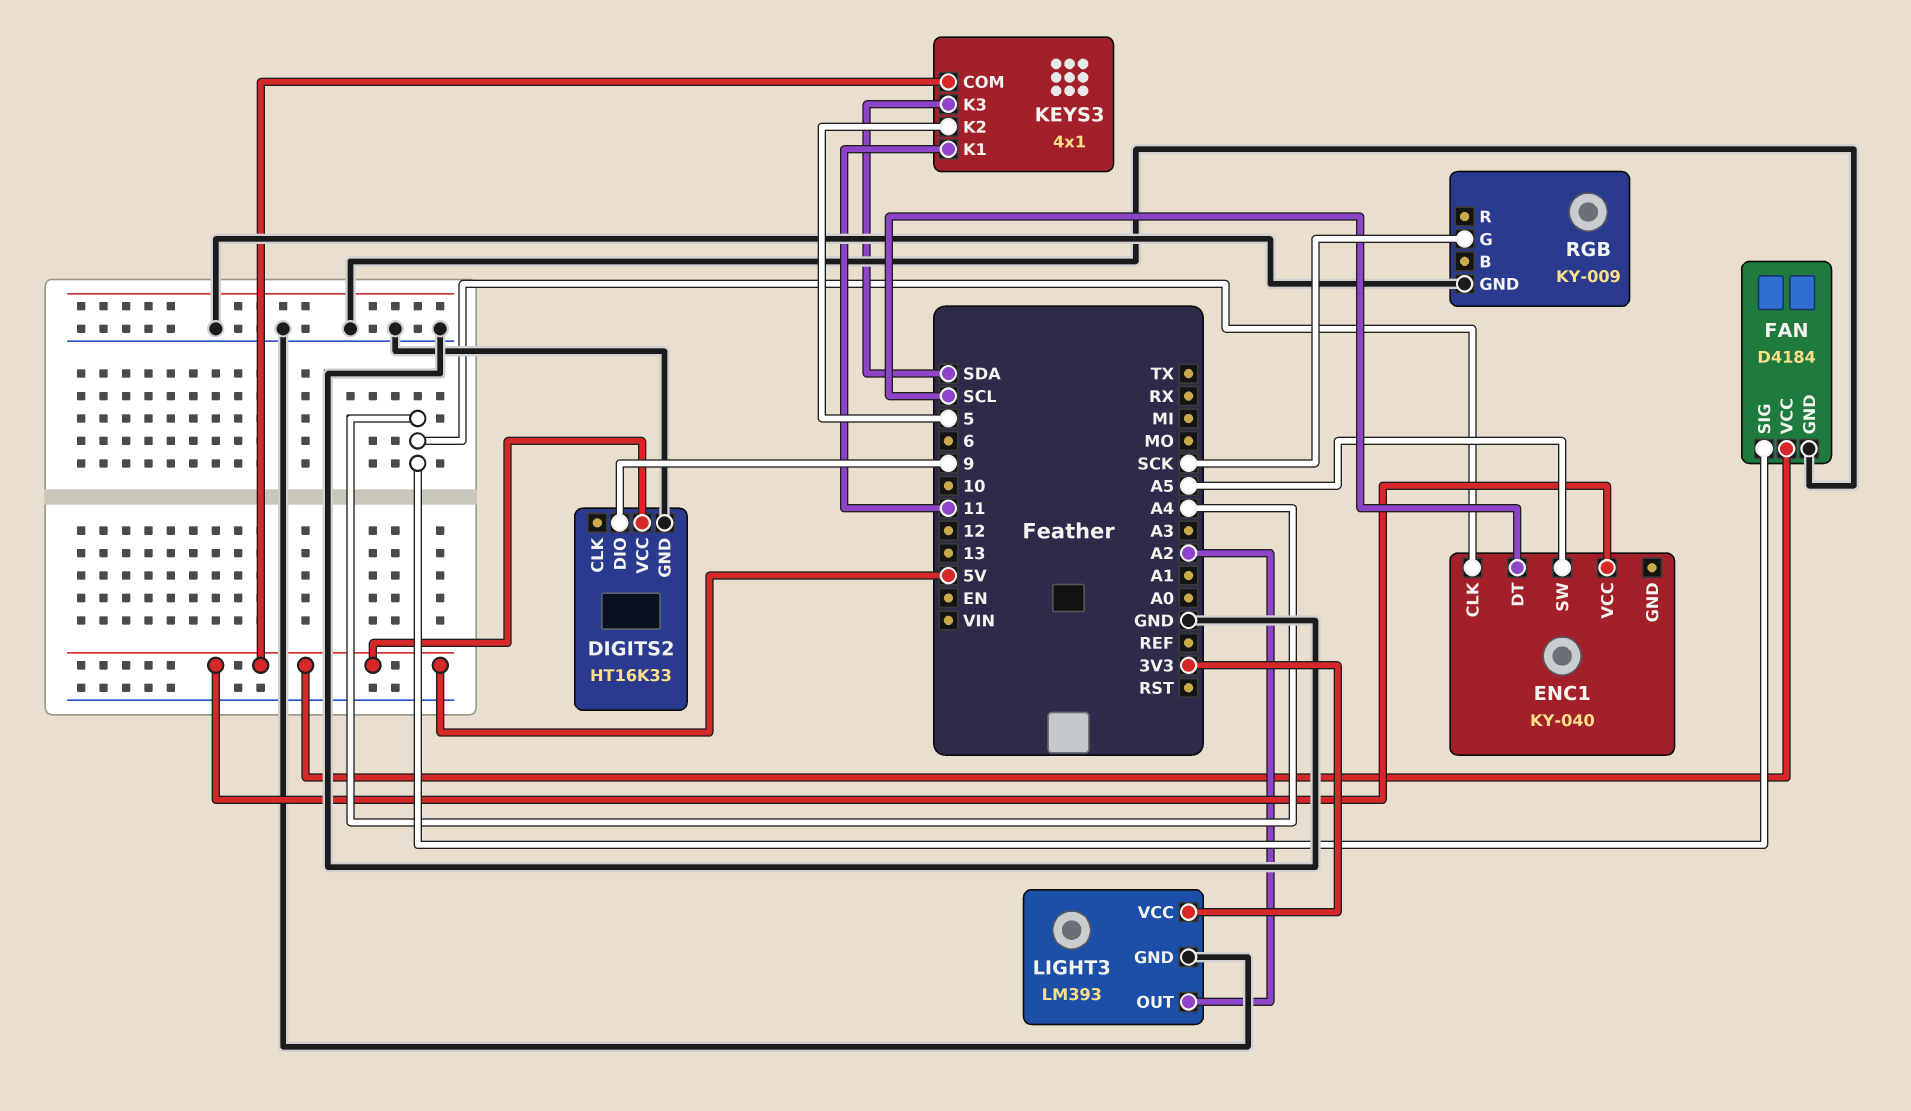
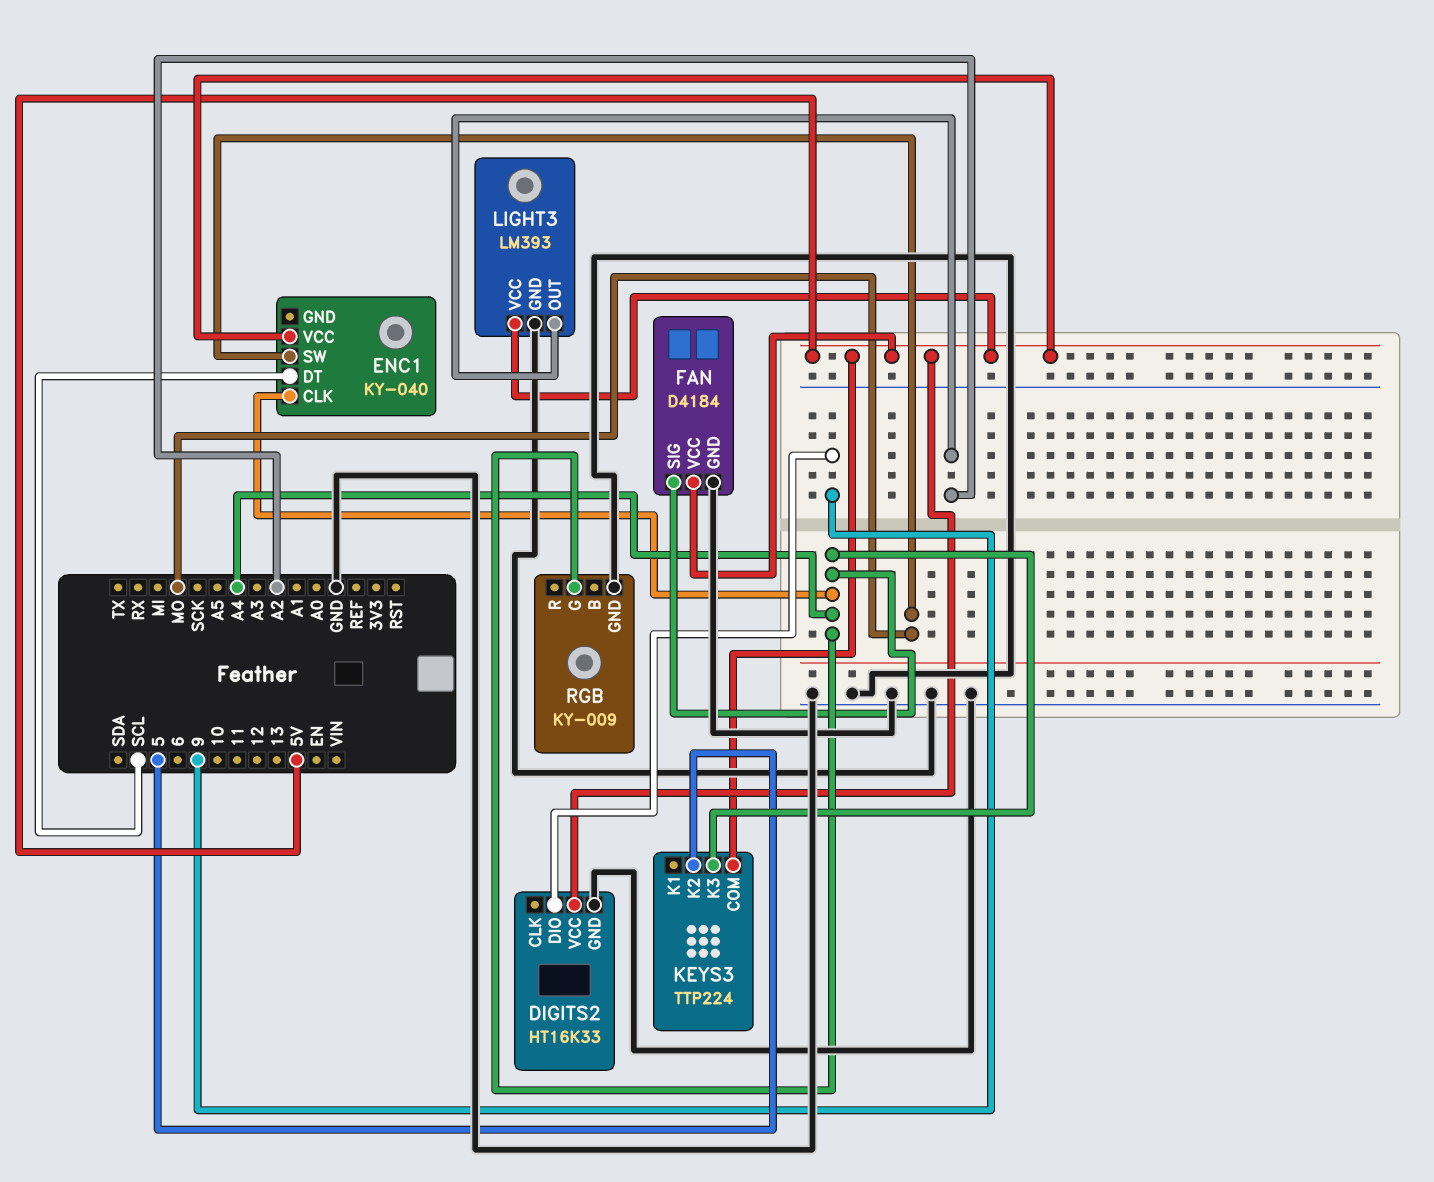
ENC1 pin SW: A5 -> MO
KEYS3: 4x1 -> TTP224
KEYS3 pin K1: 11 -> none
KEYS3 pin K3: SDA -> A4
LIGHT3 pin VCC: 3V3 -> 5V
RGB pin G: SCK -> A4

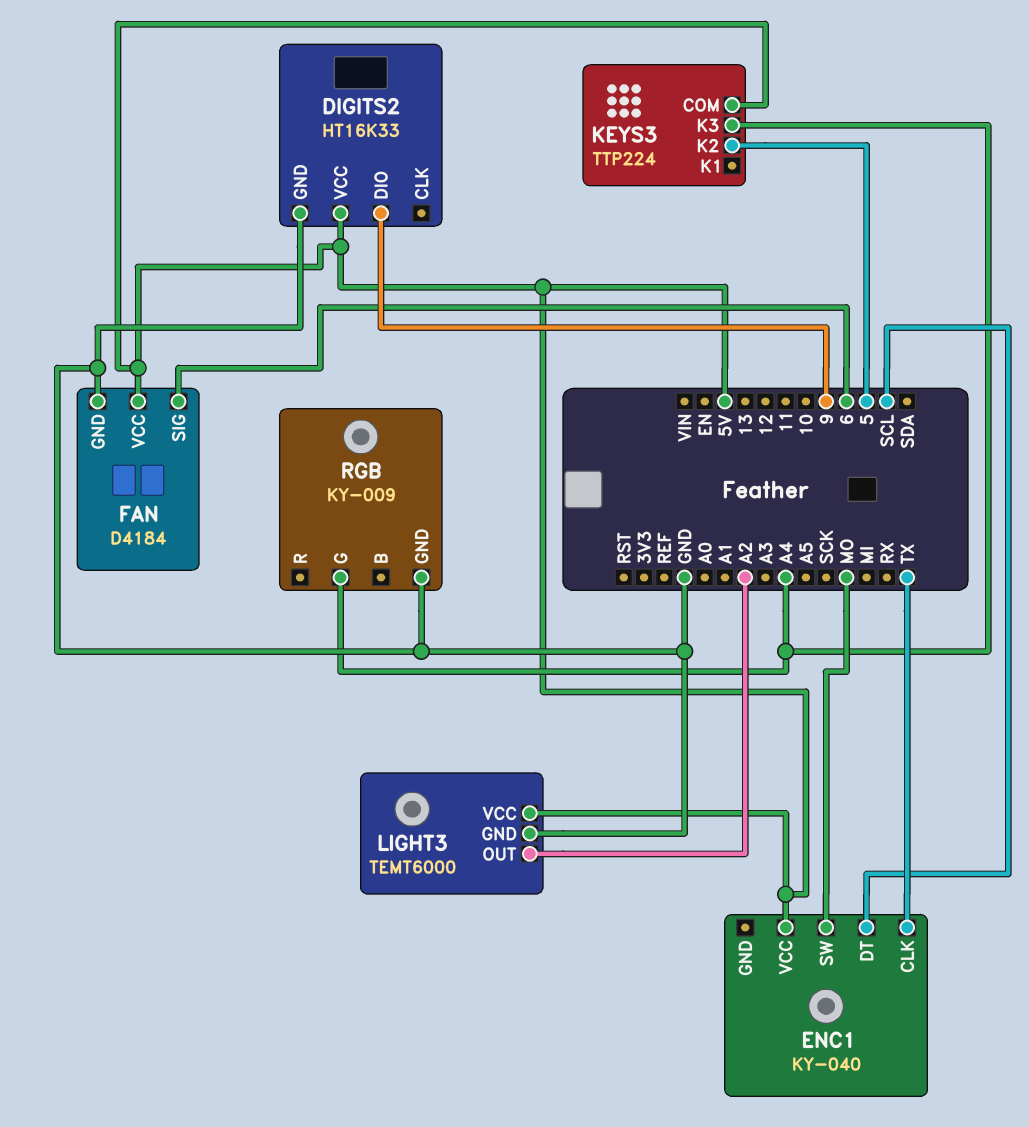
ENC1 pin CLK: A4 -> TX
FAN pin SIG: A4 -> 6
LIGHT3: LM393 -> TEMT6000

